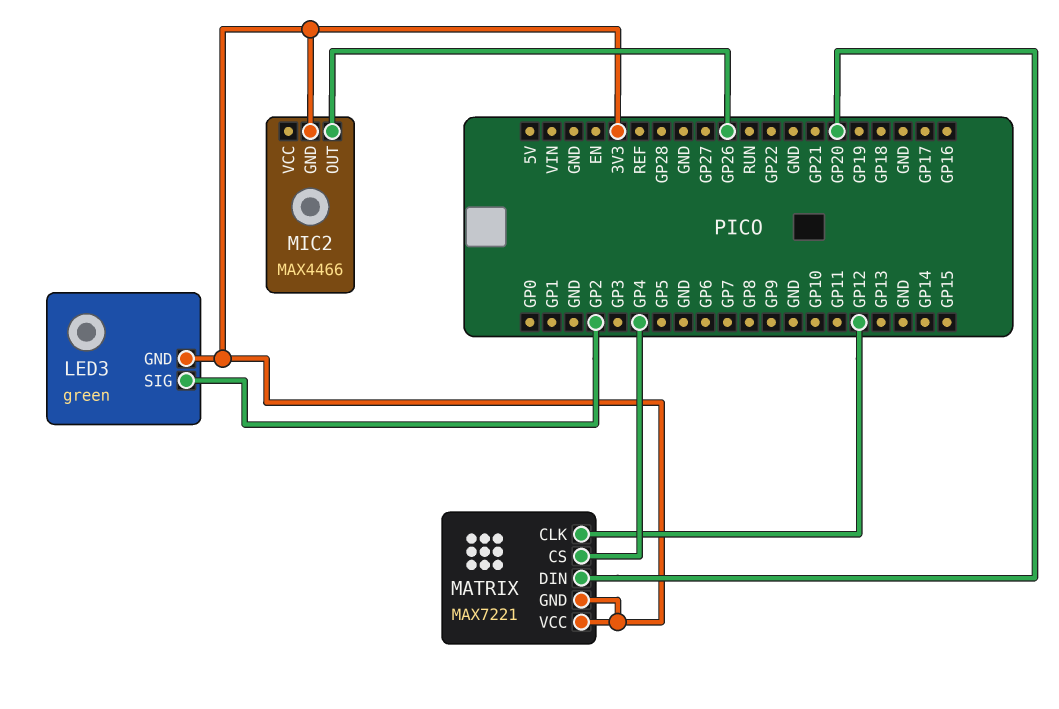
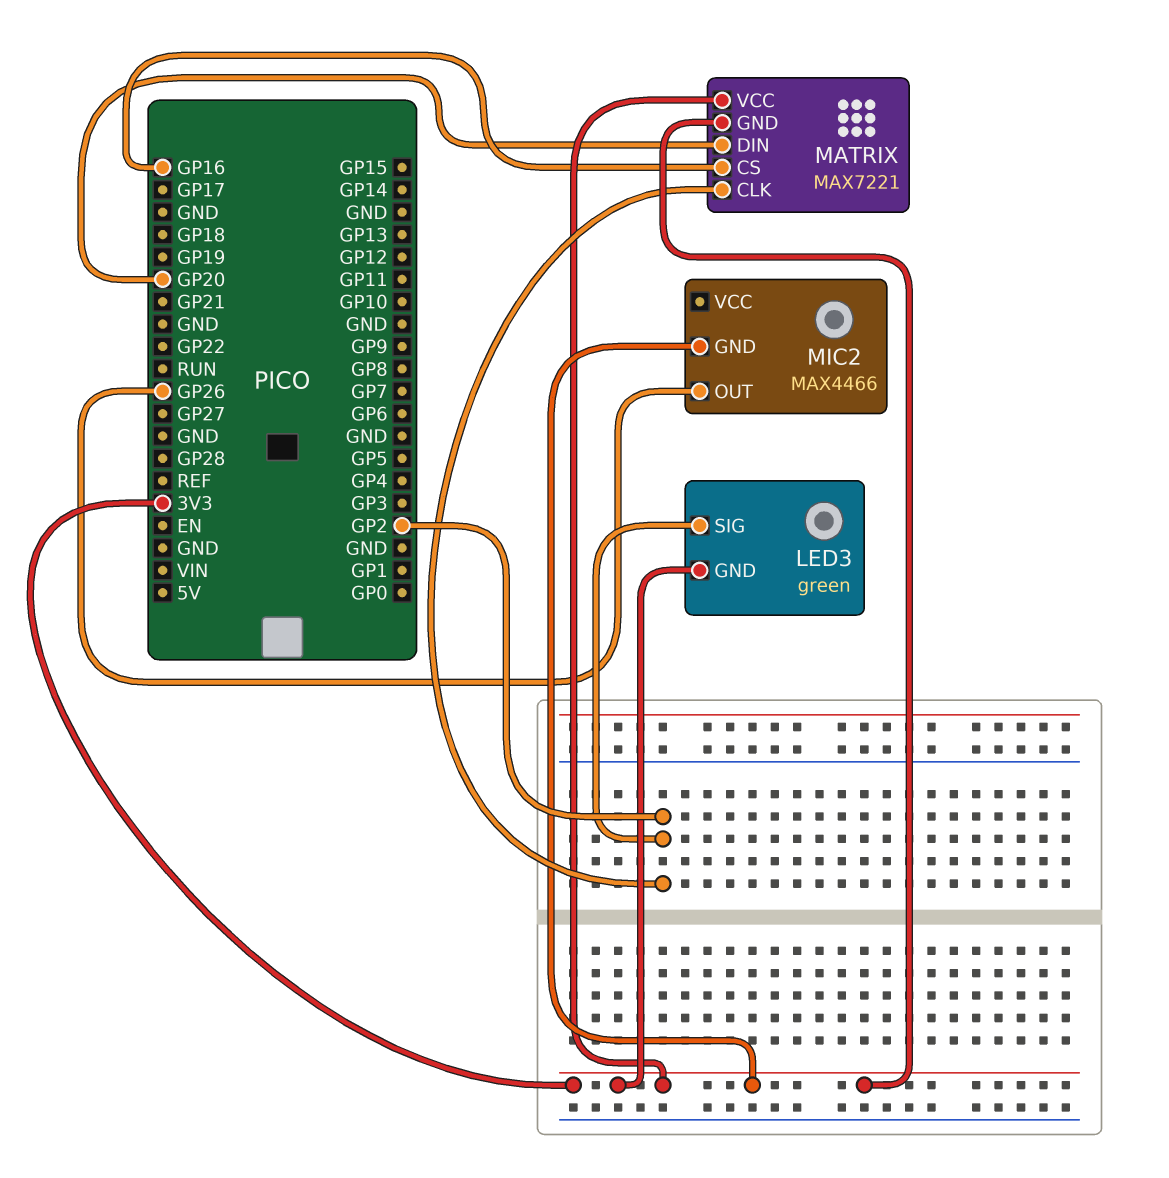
MATRIX pin CLK: GP12 -> GP2
MATRIX pin CS: GP4 -> GP16

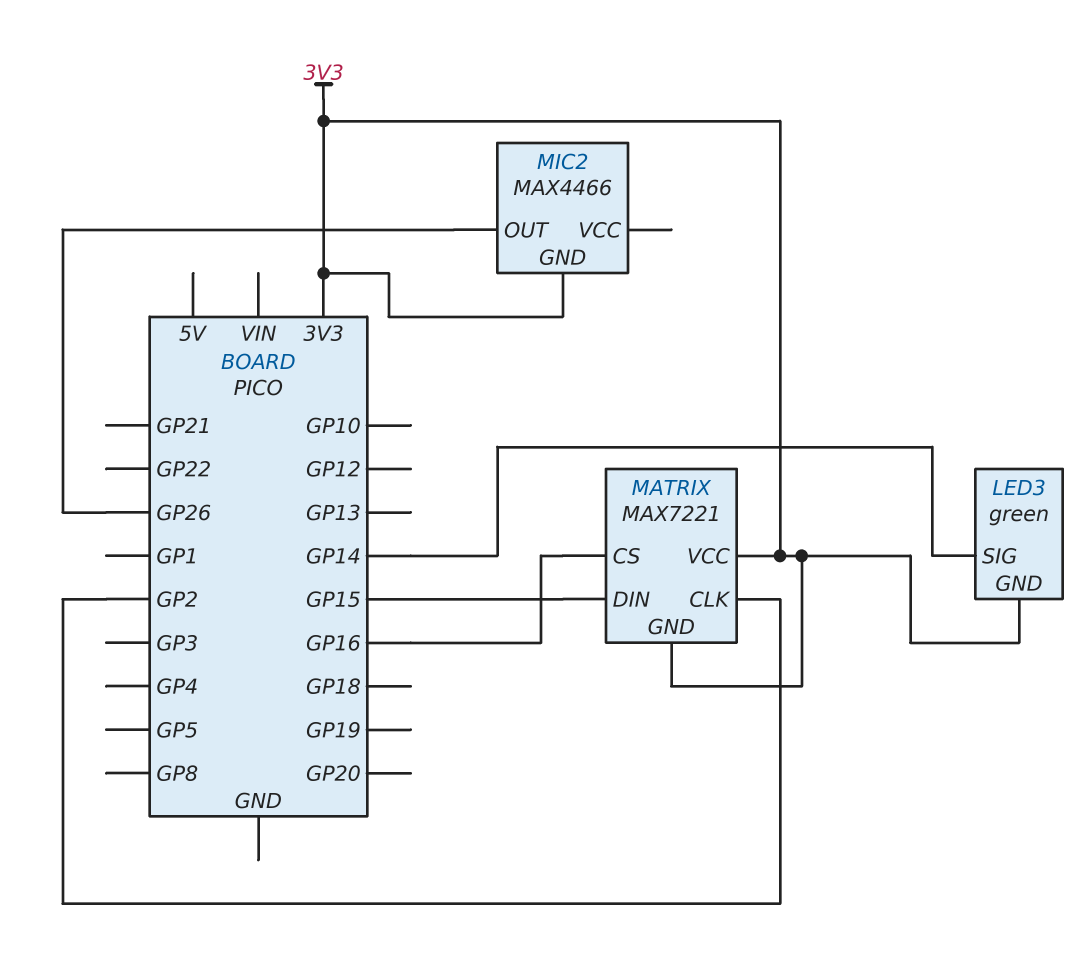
LED3 pin SIG: GP2 -> GP14
MATRIX pin DIN: GP20 -> GP15

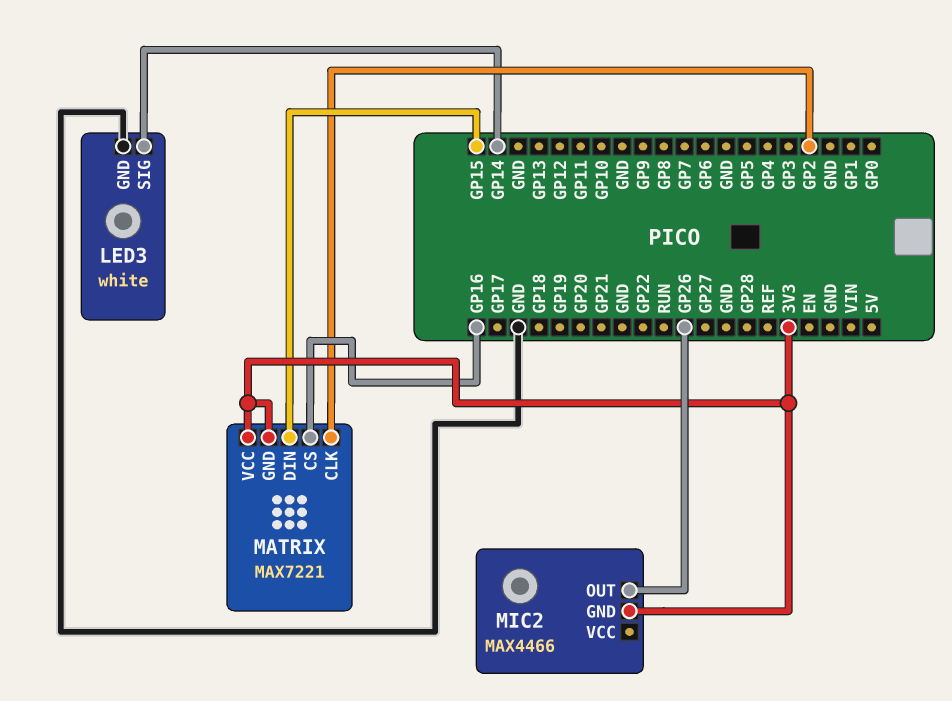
LED3: green -> white
LED3 pin GND: 3V3 -> GND

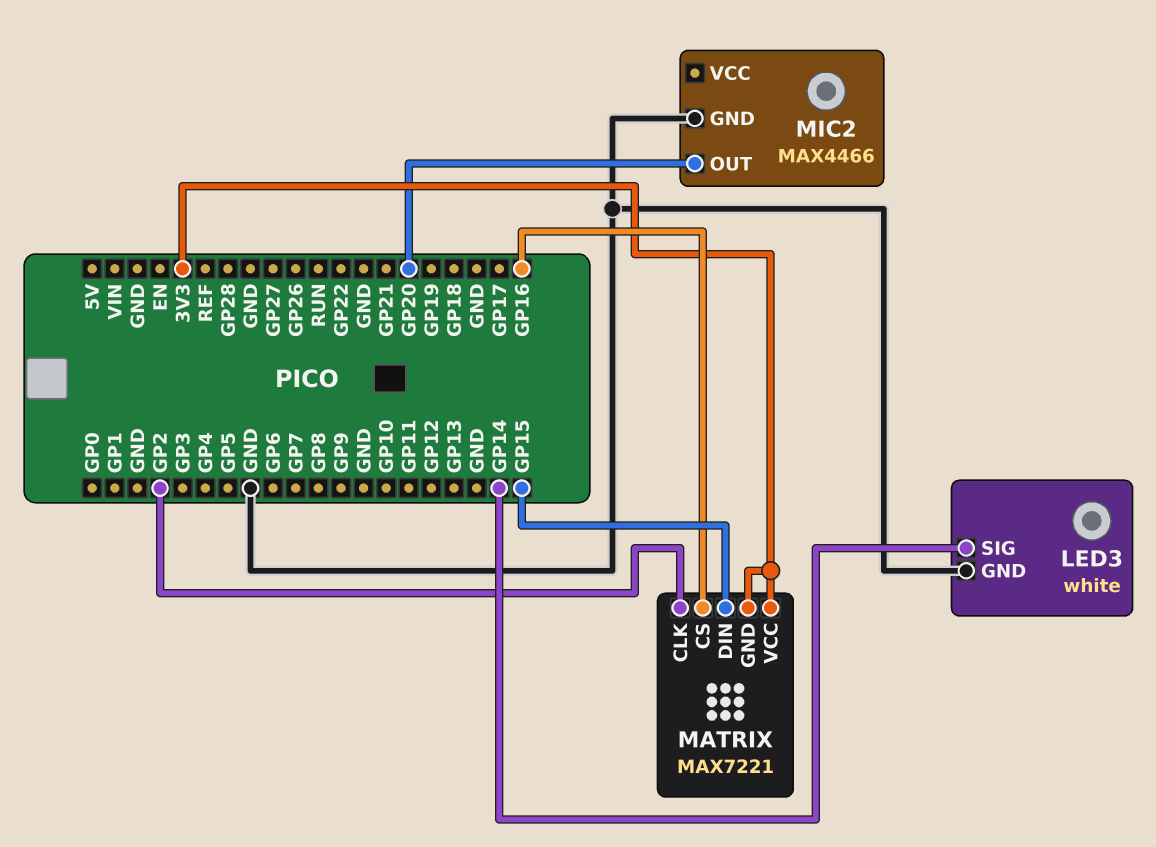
MIC2 pin GND: 3V3 -> GND
MIC2 pin OUT: GP26 -> GP20

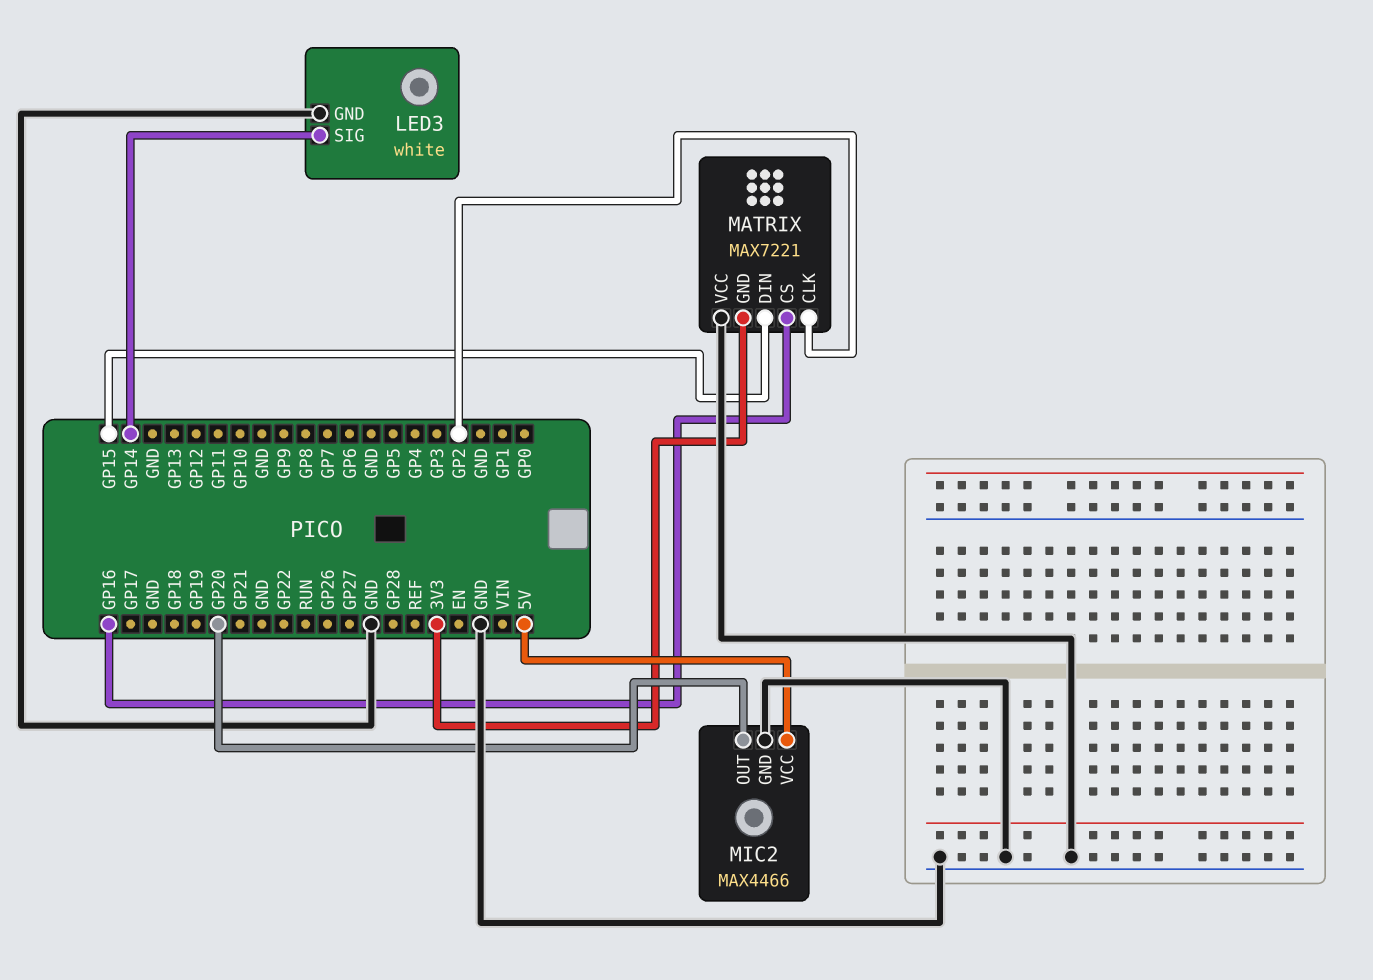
MATRIX pin VCC: 3V3 -> GND
MIC2 pin VCC: none -> 5V

